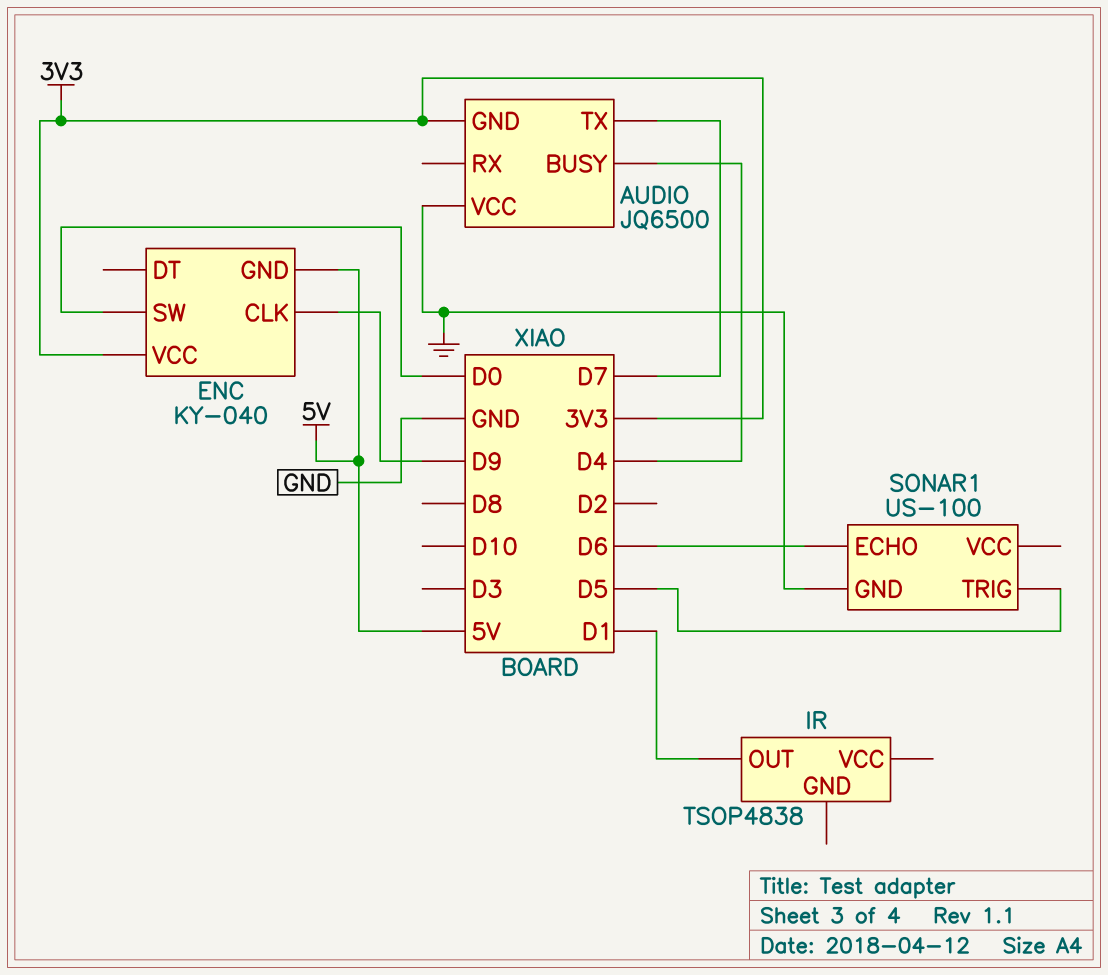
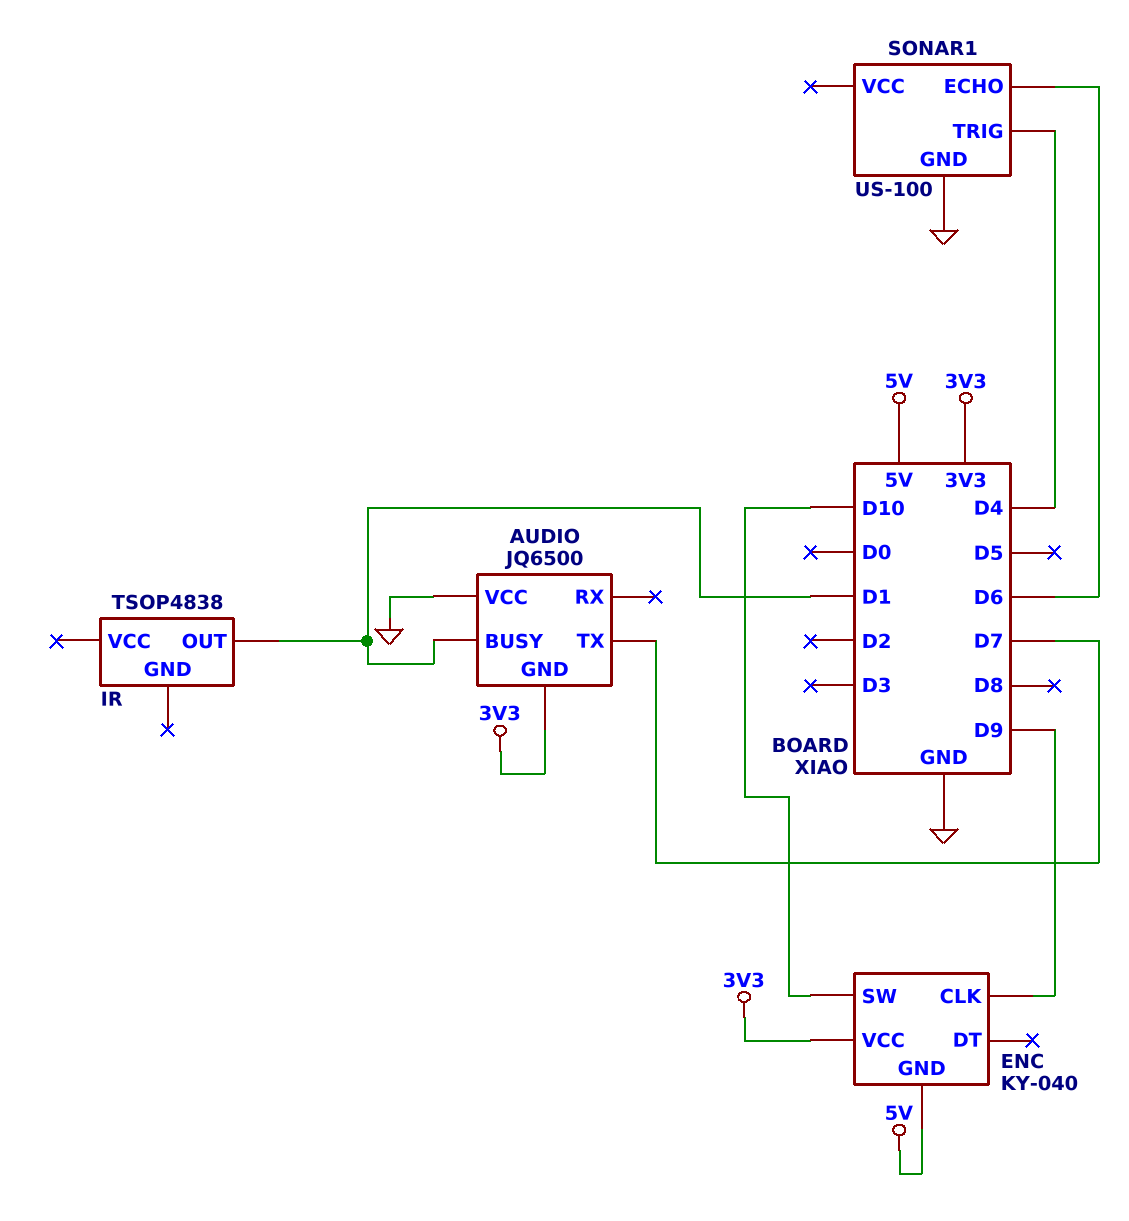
AUDIO pin BUSY: D4 -> D1
ENC pin SW: D0 -> D10
SONAR1 pin TRIG: D5 -> D4

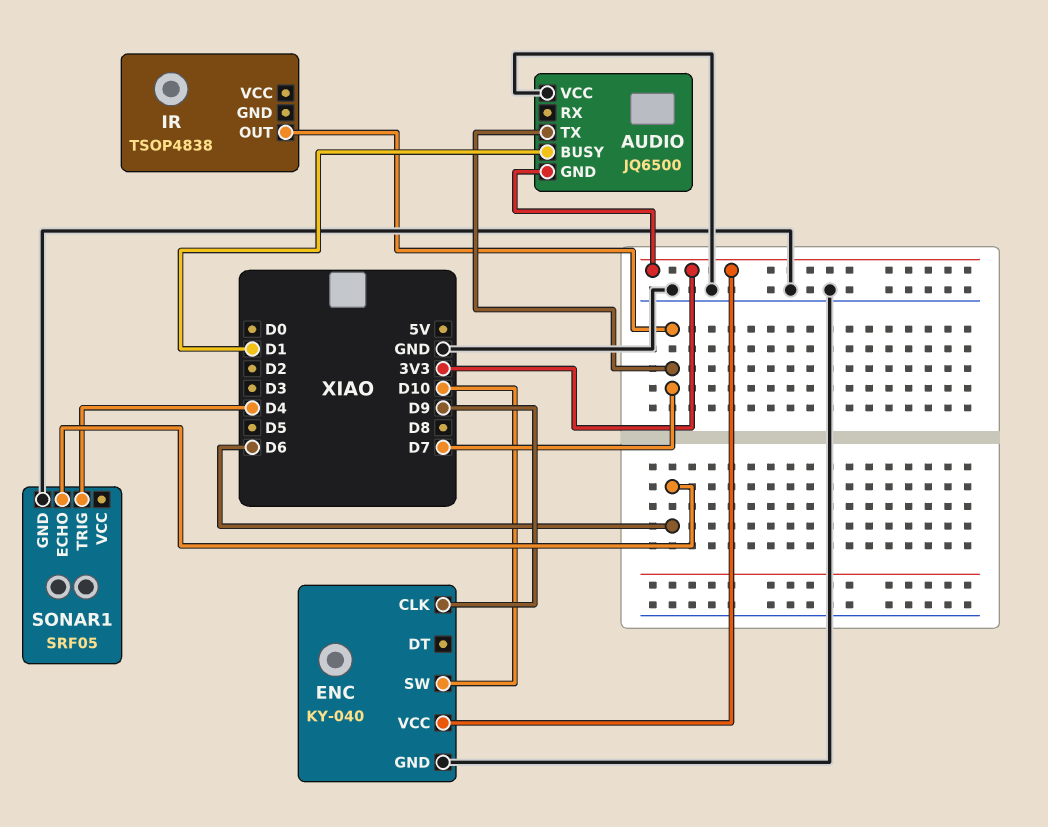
ENC pin GND: 5V -> GND
IR pin OUT: D1 -> D7
SONAR1: US-100 -> SRF05

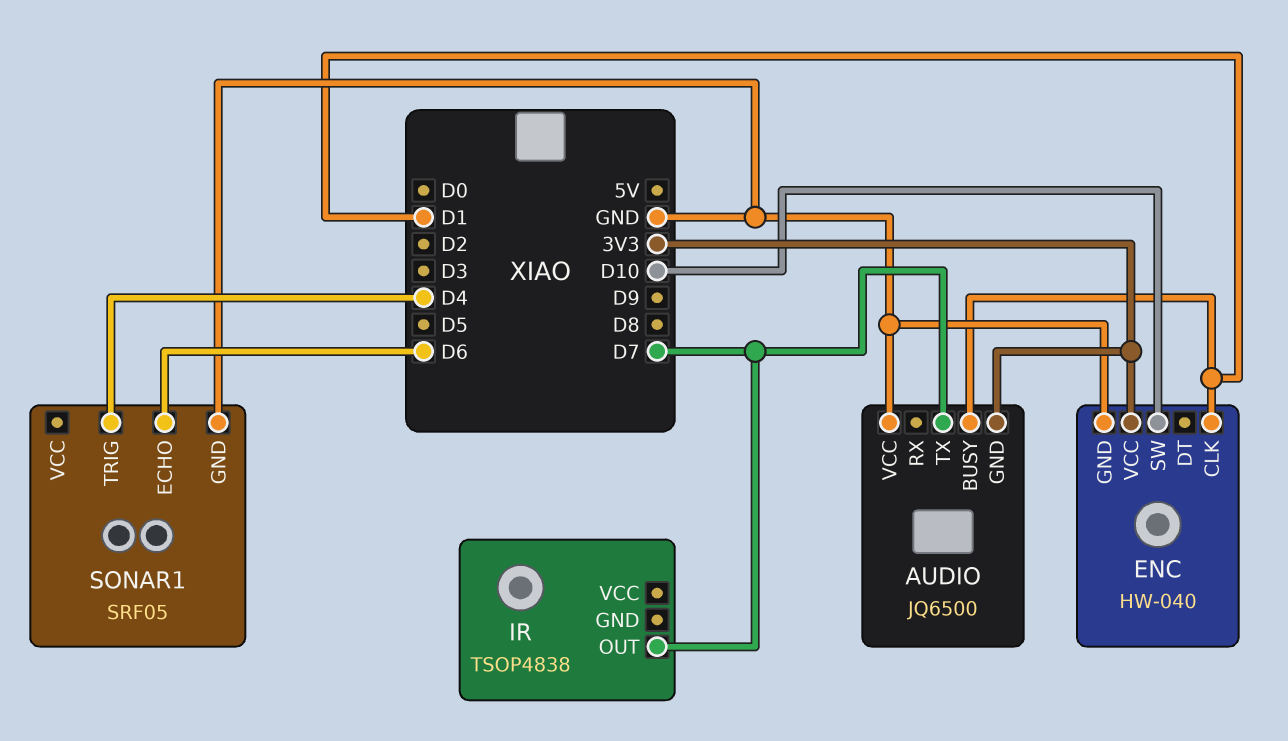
ENC: KY-040 -> HW-040
ENC pin CLK: D9 -> D1

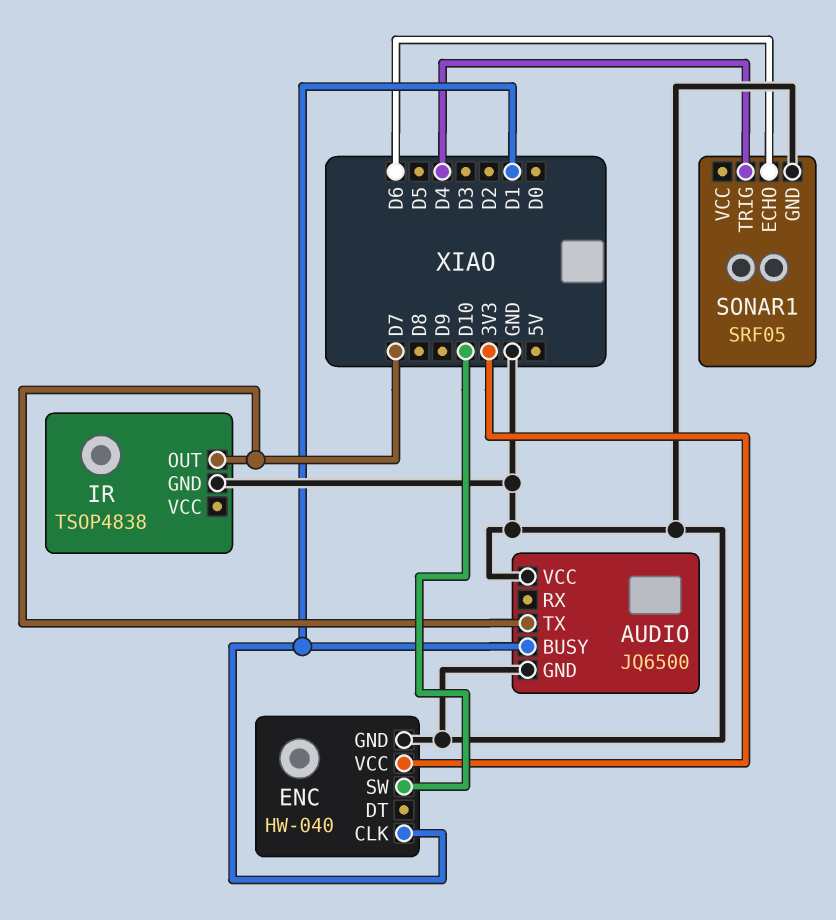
AUDIO pin GND: 3V3 -> GND
IR pin GND: none -> GND

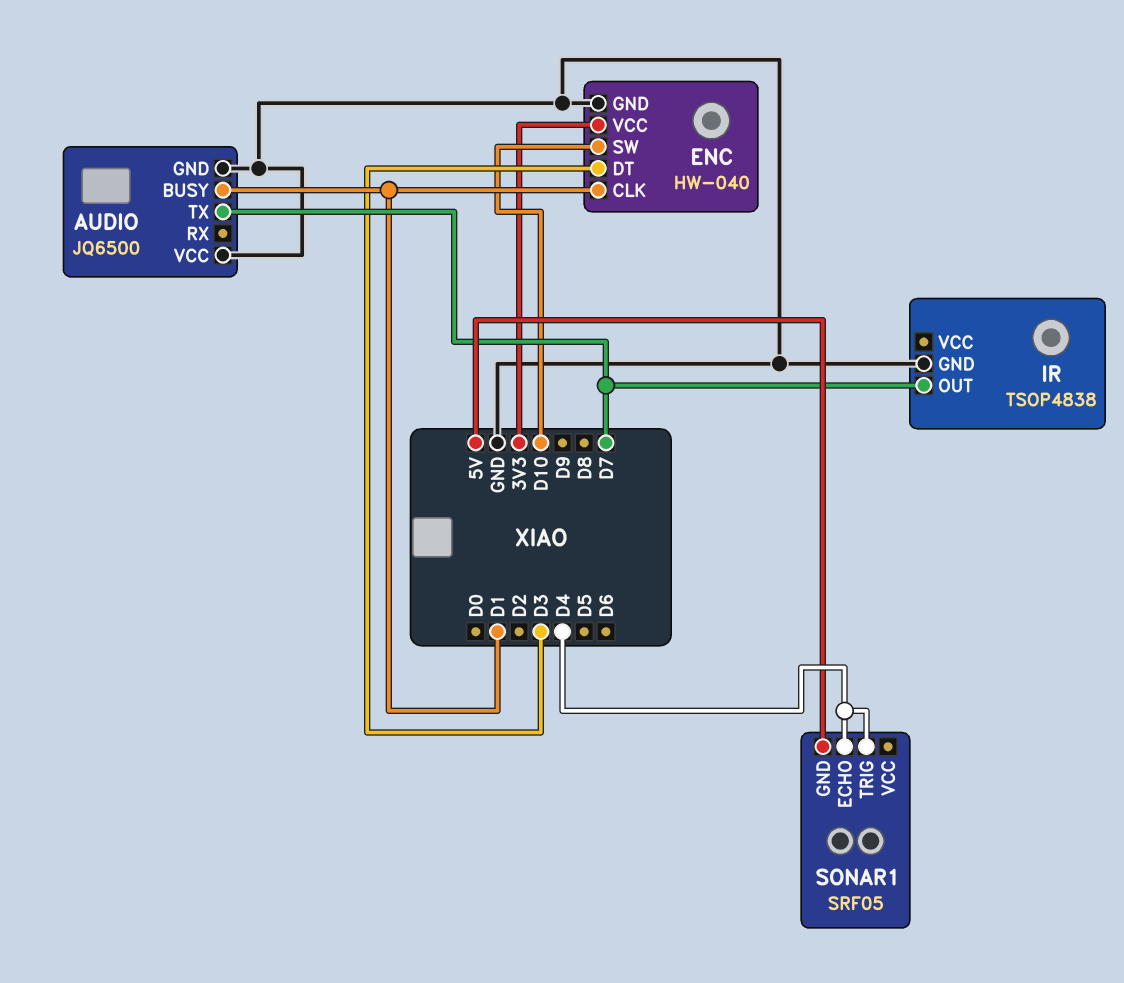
ENC pin DT: none -> D3
SONAR1 pin ECHO: D6 -> D4
SONAR1 pin GND: GND -> 5V

